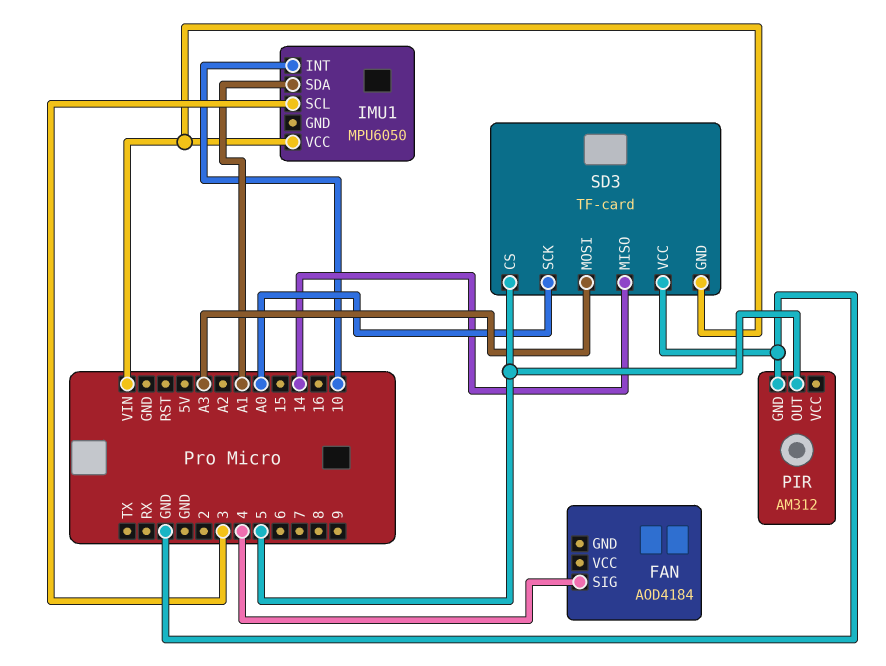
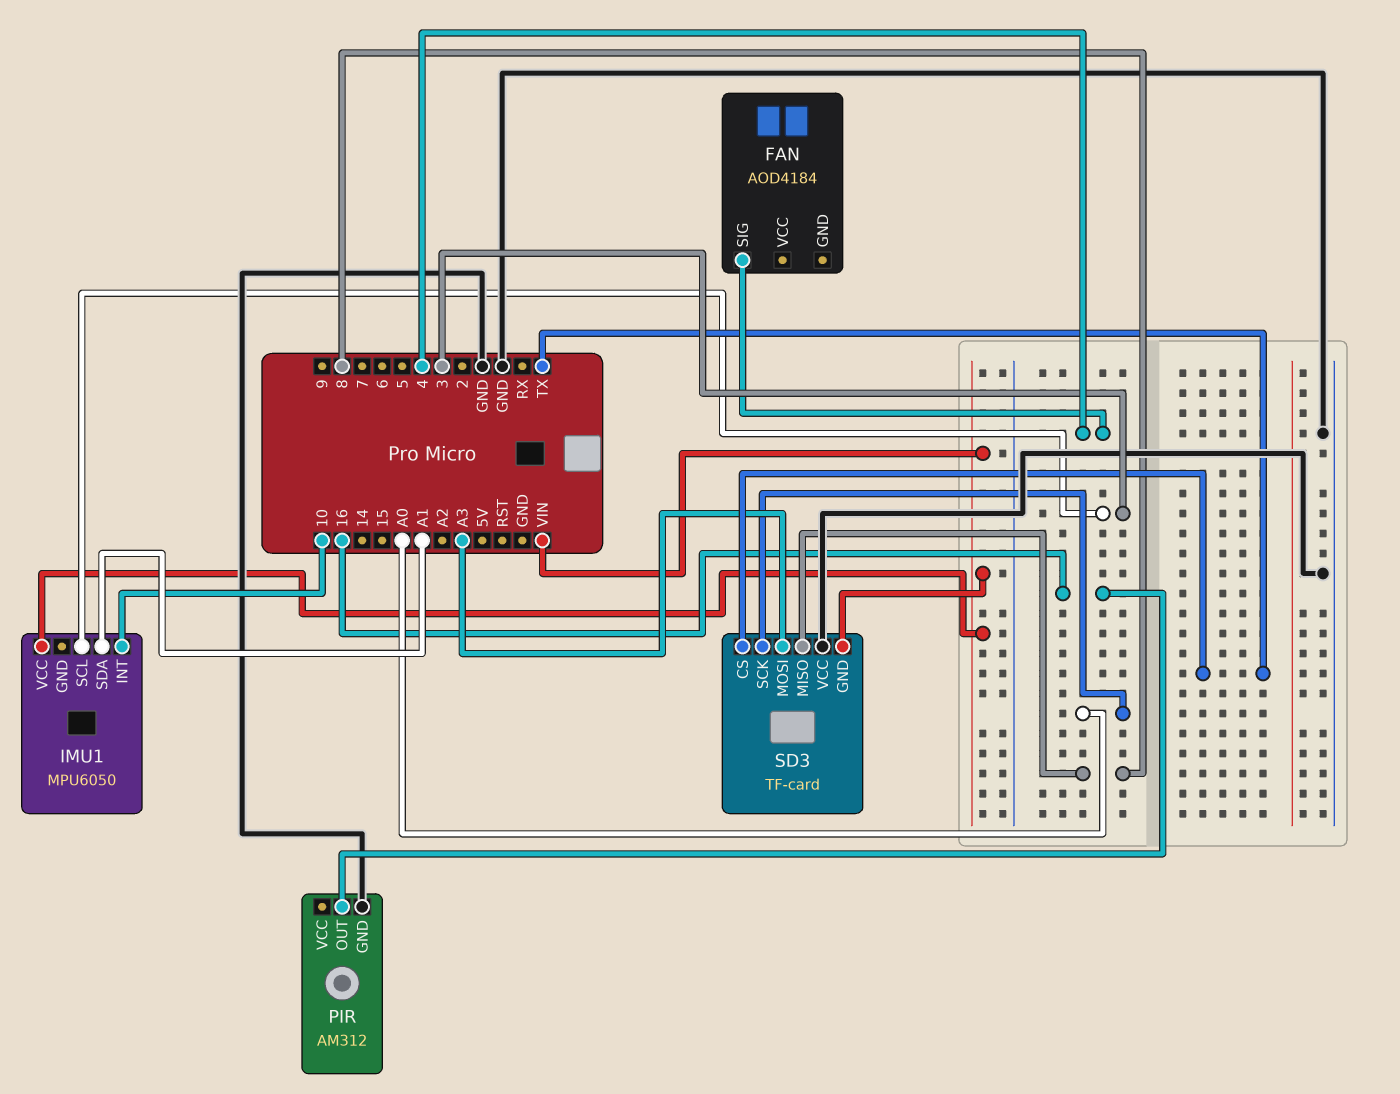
PIR pin OUT: 5 -> 16
SD3 pin CS: 5 -> TX
SD3 pin MISO: 14 -> 8

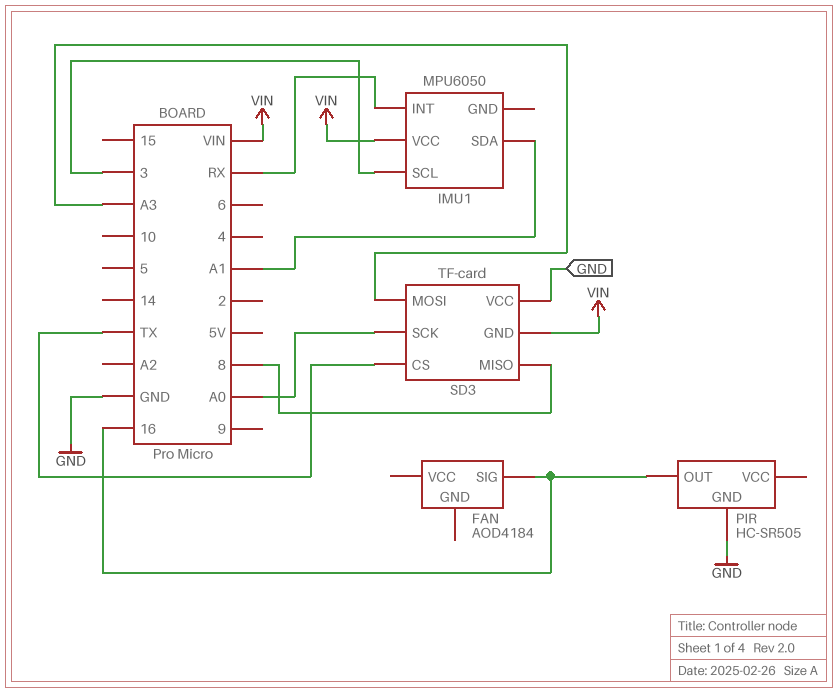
FAN pin SIG: 4 -> 16
IMU1 pin INT: 10 -> RX
PIR: AM312 -> HC-SR505

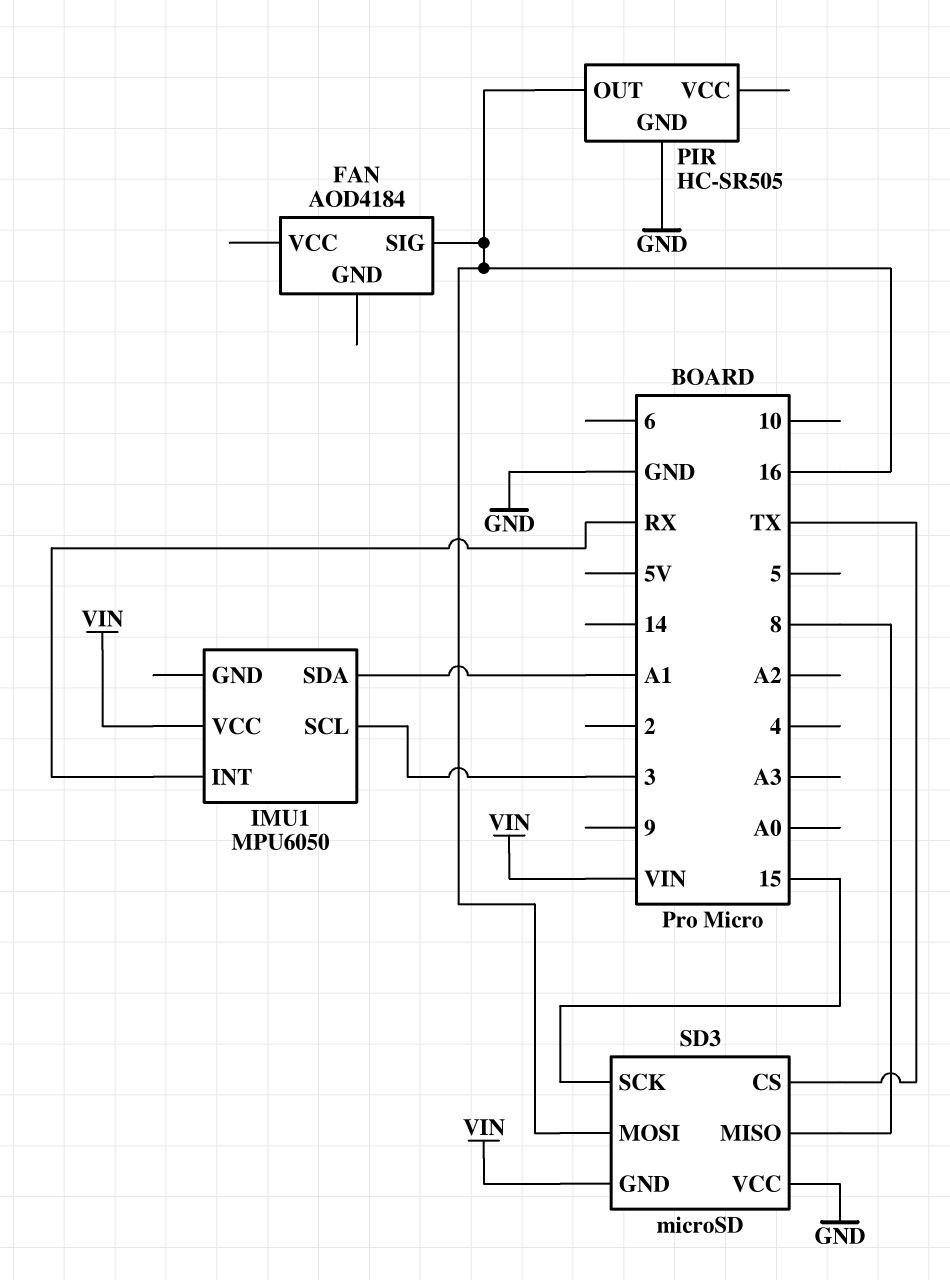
SD3: TF-card -> microSD
SD3 pin MOSI: A3 -> 16
SD3 pin SCK: A0 -> 15

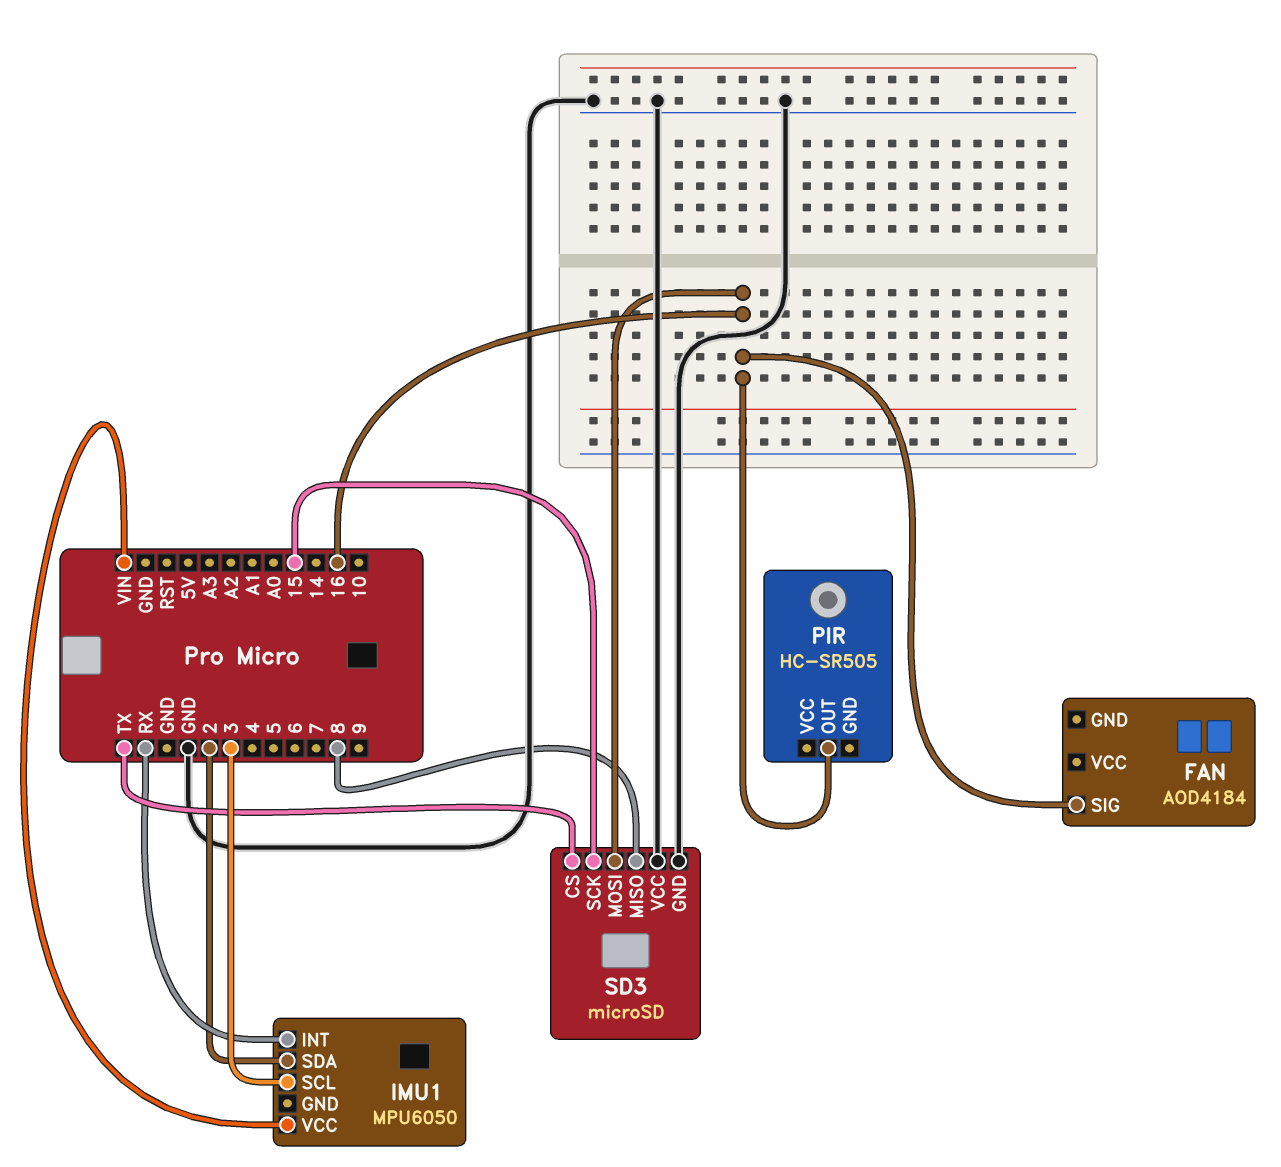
IMU1 pin SDA: A1 -> 2
PIR pin GND: GND -> none
SD3 pin GND: VIN -> GND

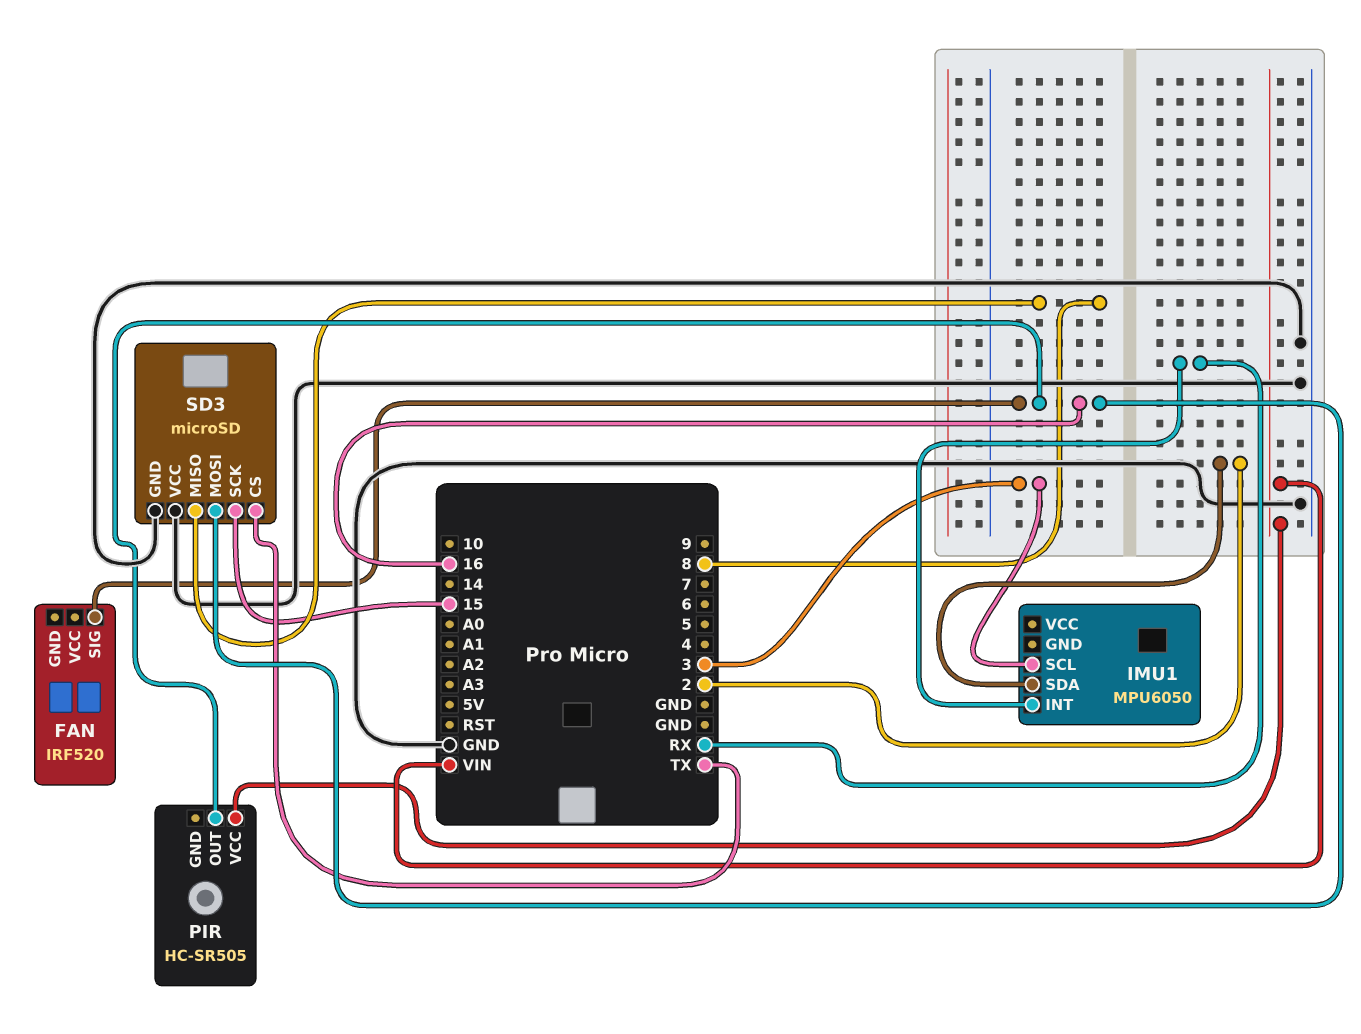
FAN: AOD4184 -> IRF520
IMU1 pin VCC: VIN -> none
PIR pin VCC: none -> VIN

